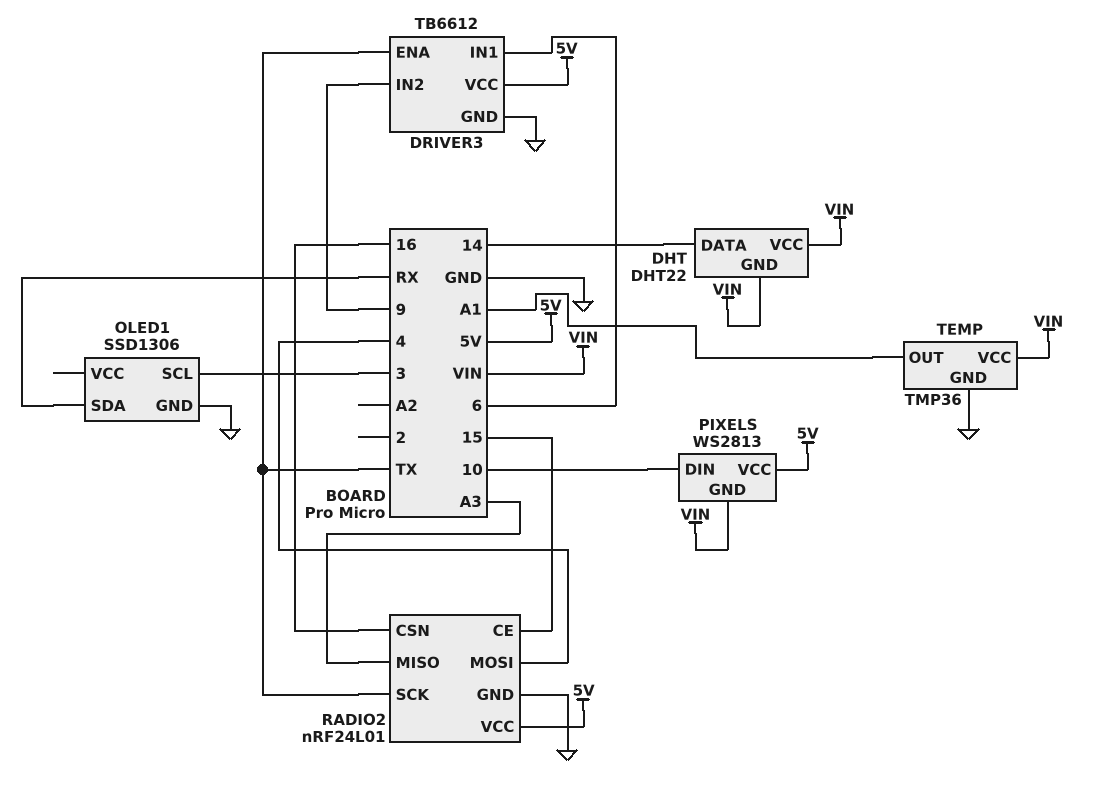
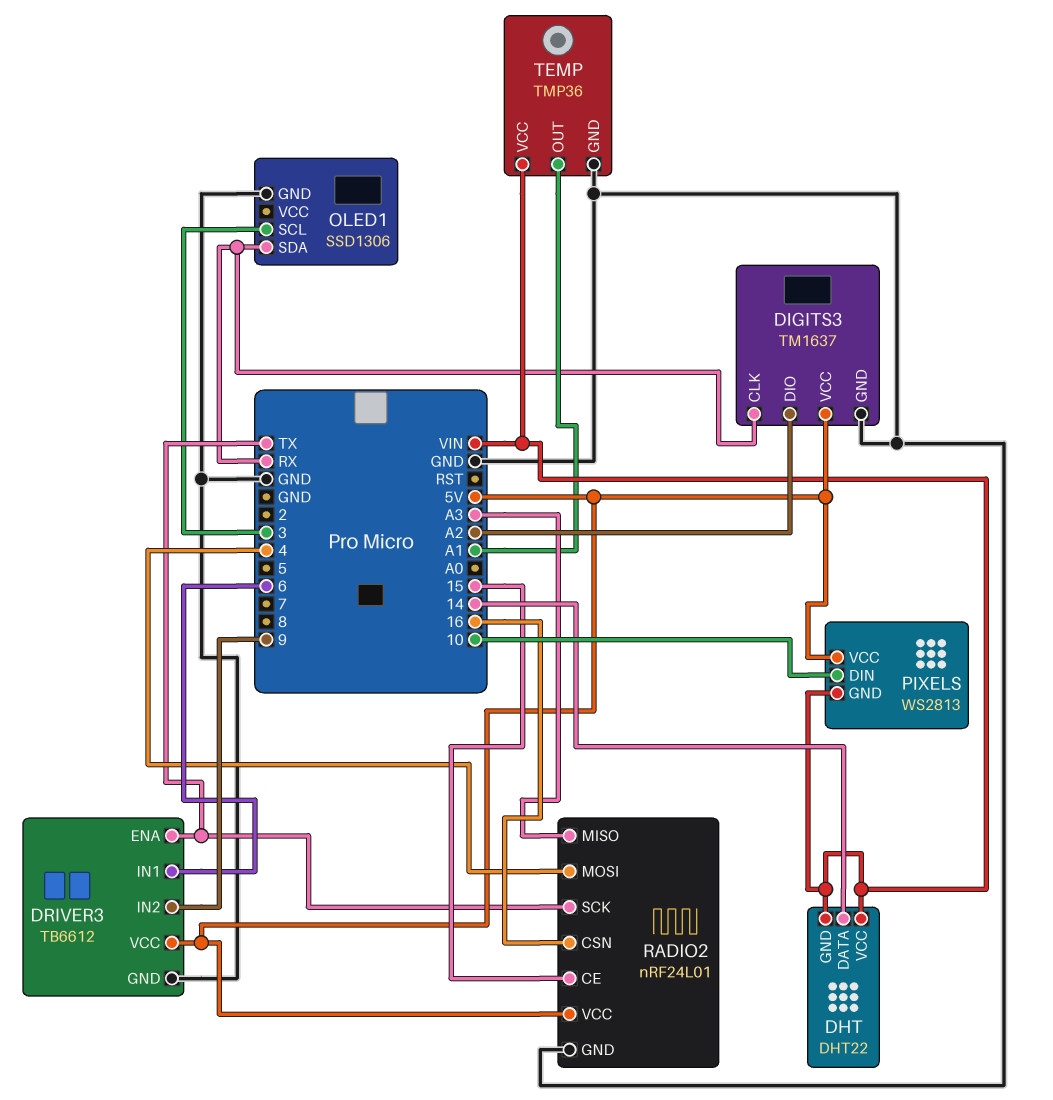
DIGITS3: none -> TM1637
DIGITS3 pin CLK: none -> RX
DIGITS3 pin DIO: none -> A2
DIGITS3 pin GND: none -> GND
DIGITS3 pin VCC: none -> 5V

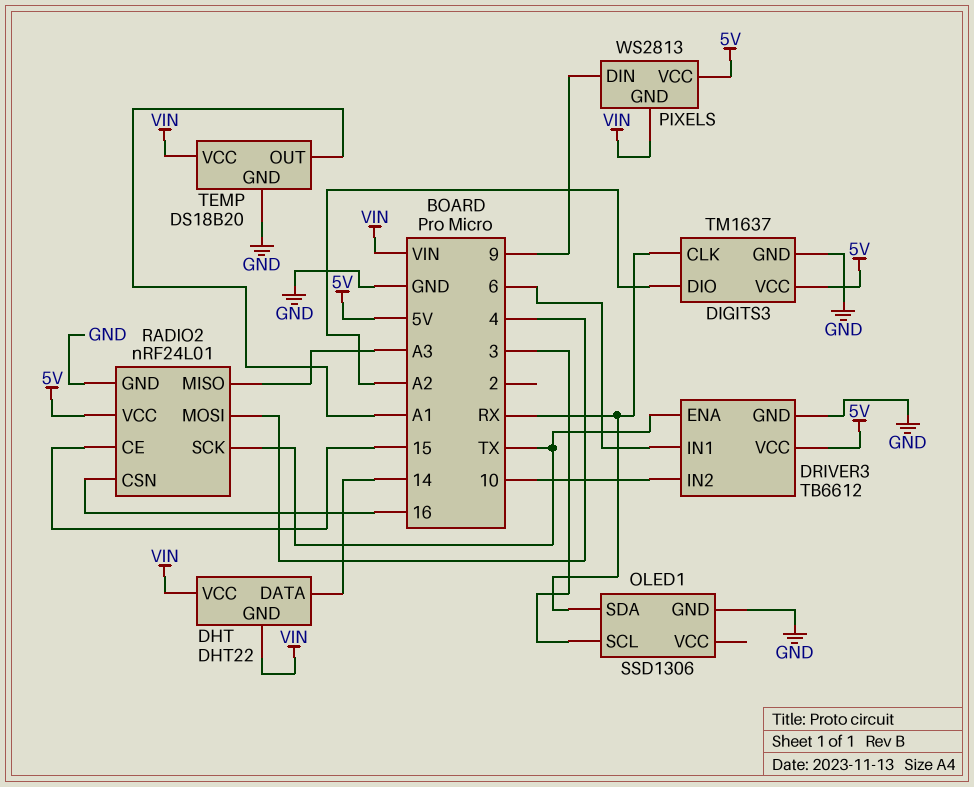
DRIVER3 pin IN2: 9 -> 10
PIXELS pin DIN: 10 -> 9
TEMP: TMP36 -> DS18B20

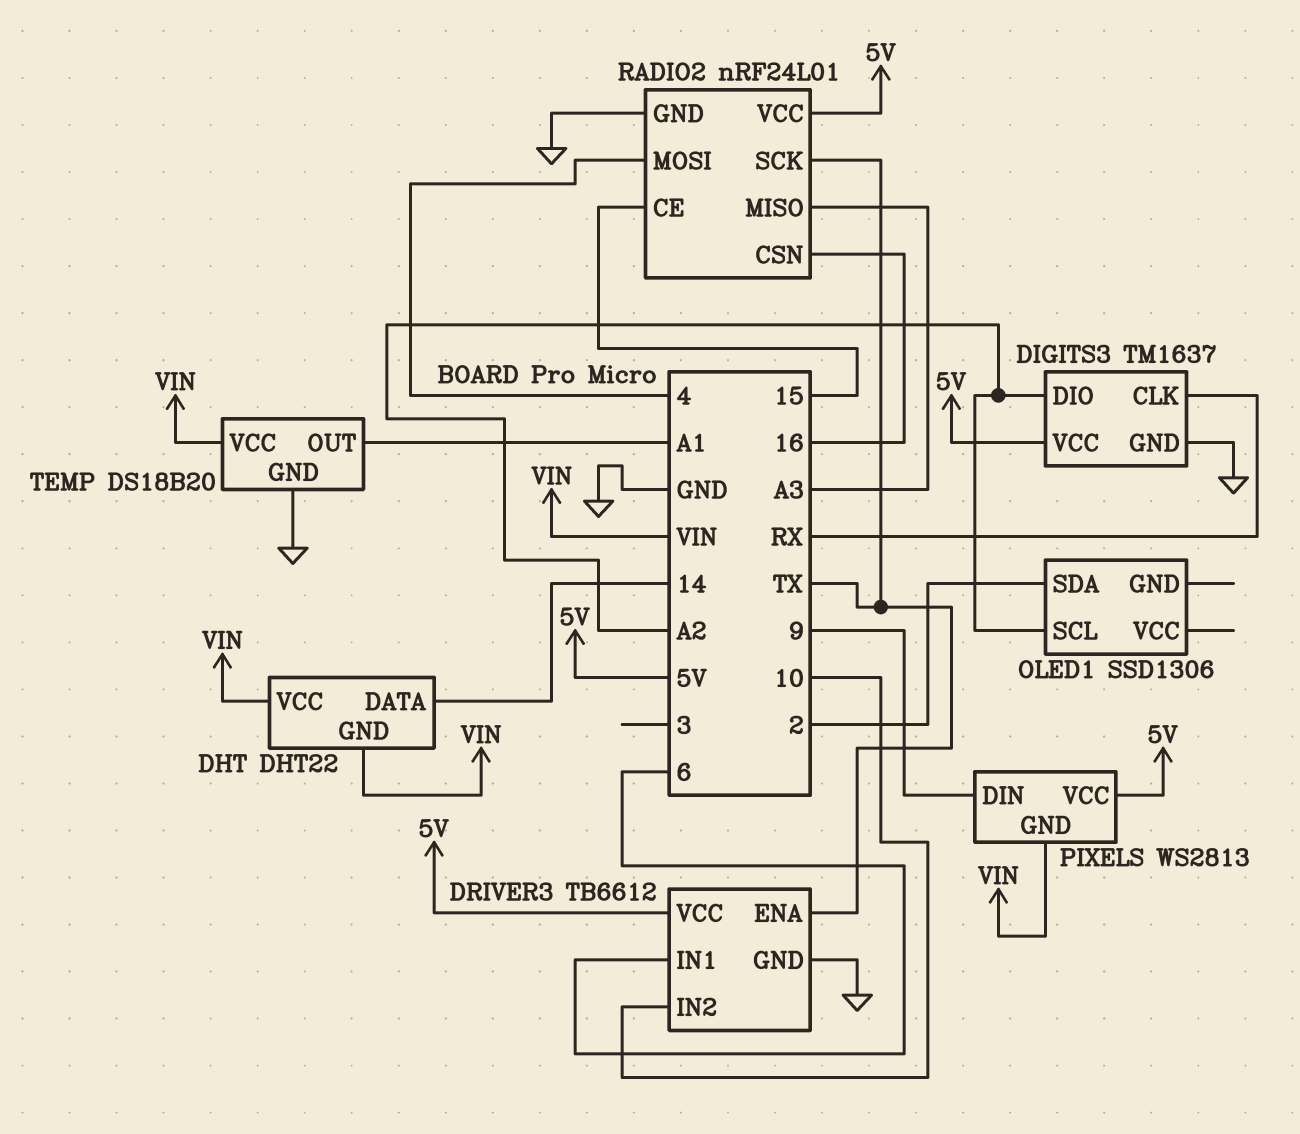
OLED1 pin GND: GND -> none
OLED1 pin SCL: 3 -> A2
OLED1 pin SDA: RX -> 2

